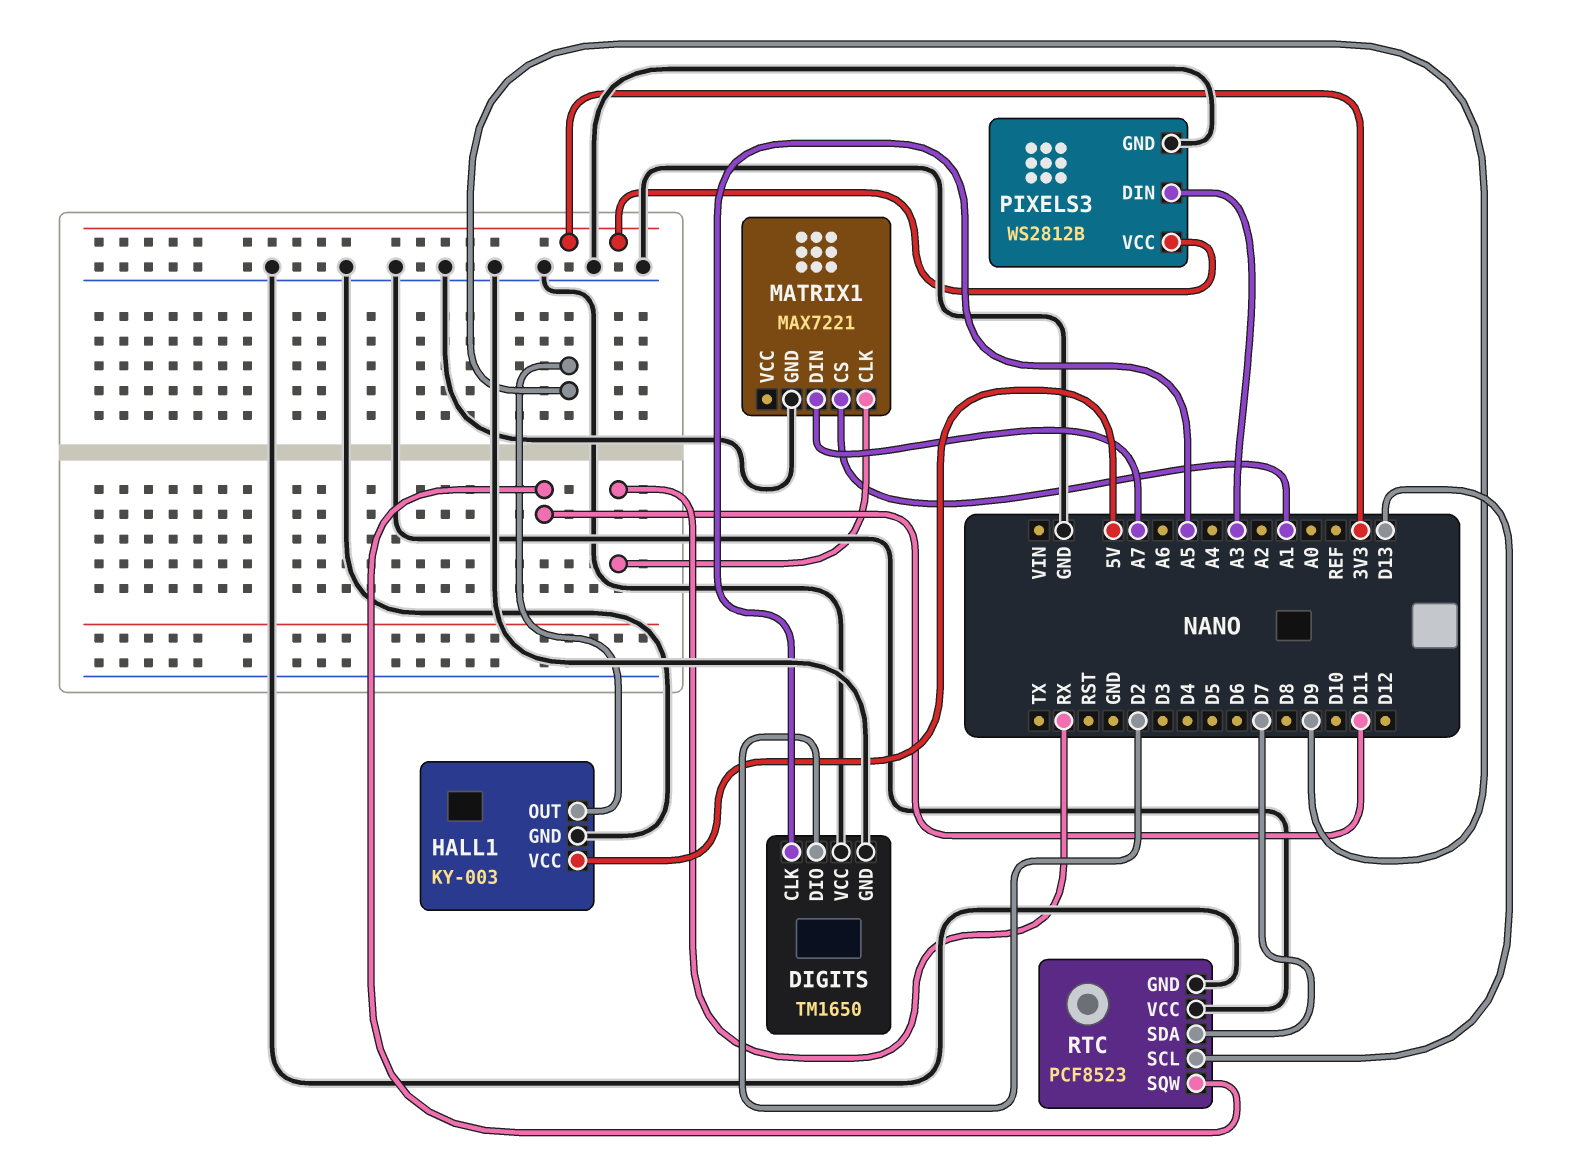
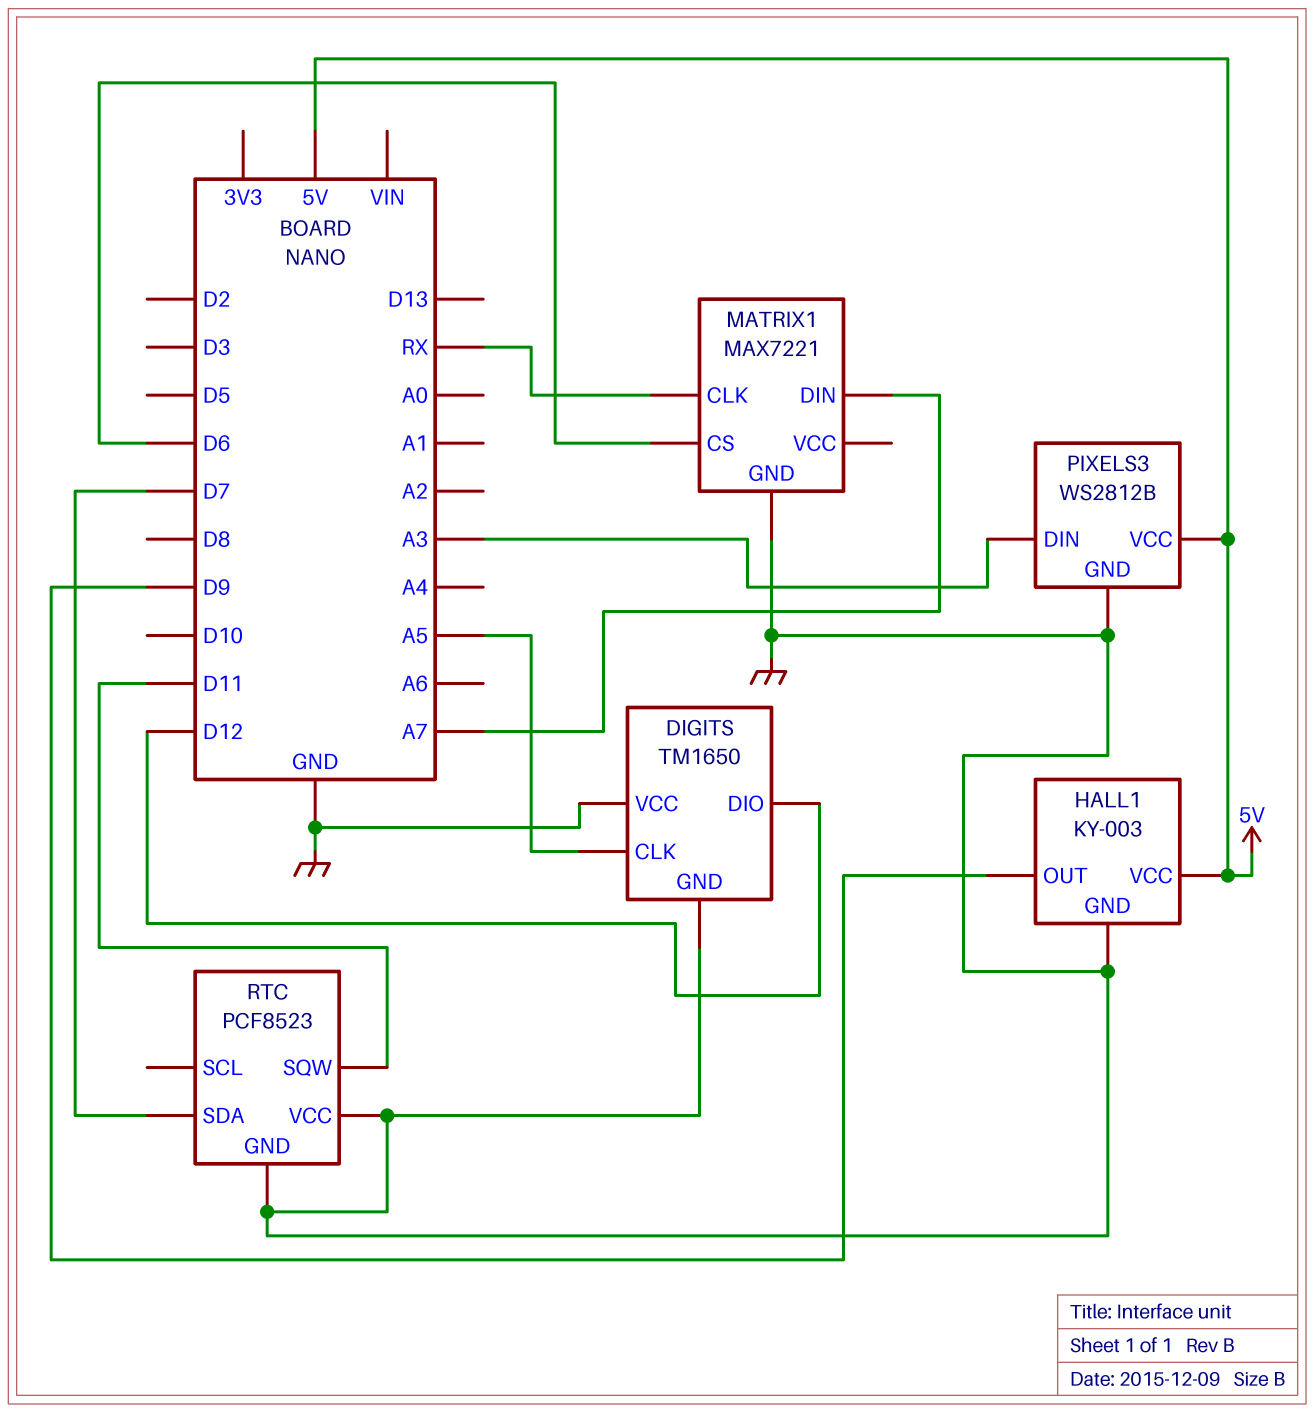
DIGITS pin DIO: D2 -> D12
MATRIX1 pin CS: A1 -> D6
PIXELS3 pin VCC: 3V3 -> 5V
RTC pin SCL: D13 -> none

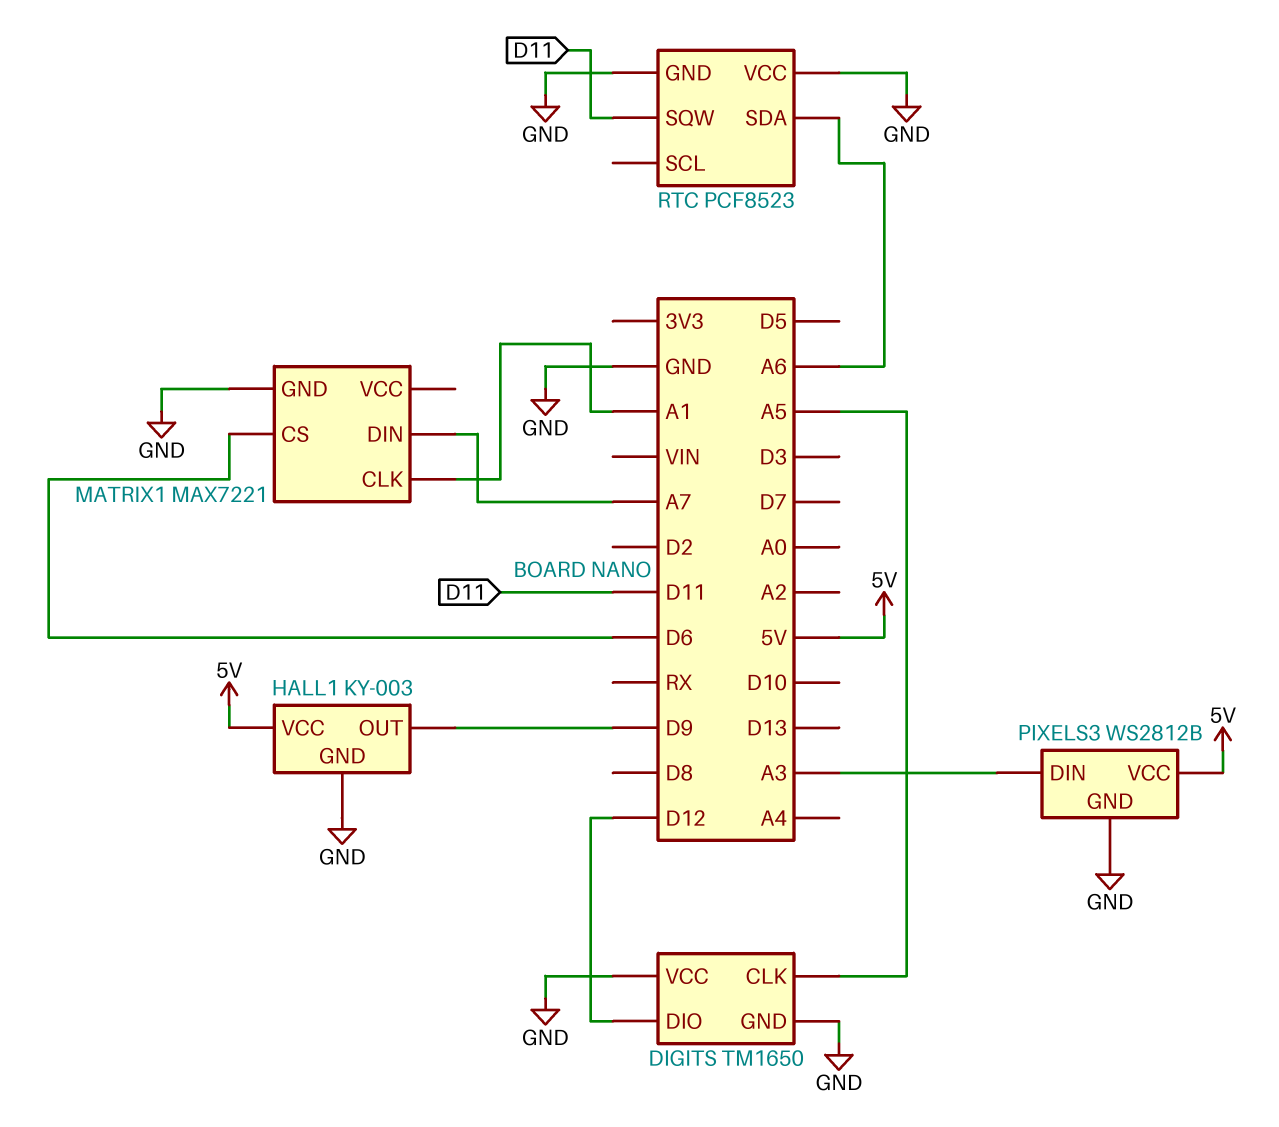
MATRIX1 pin CLK: RX -> A1
RTC pin SDA: D7 -> A6

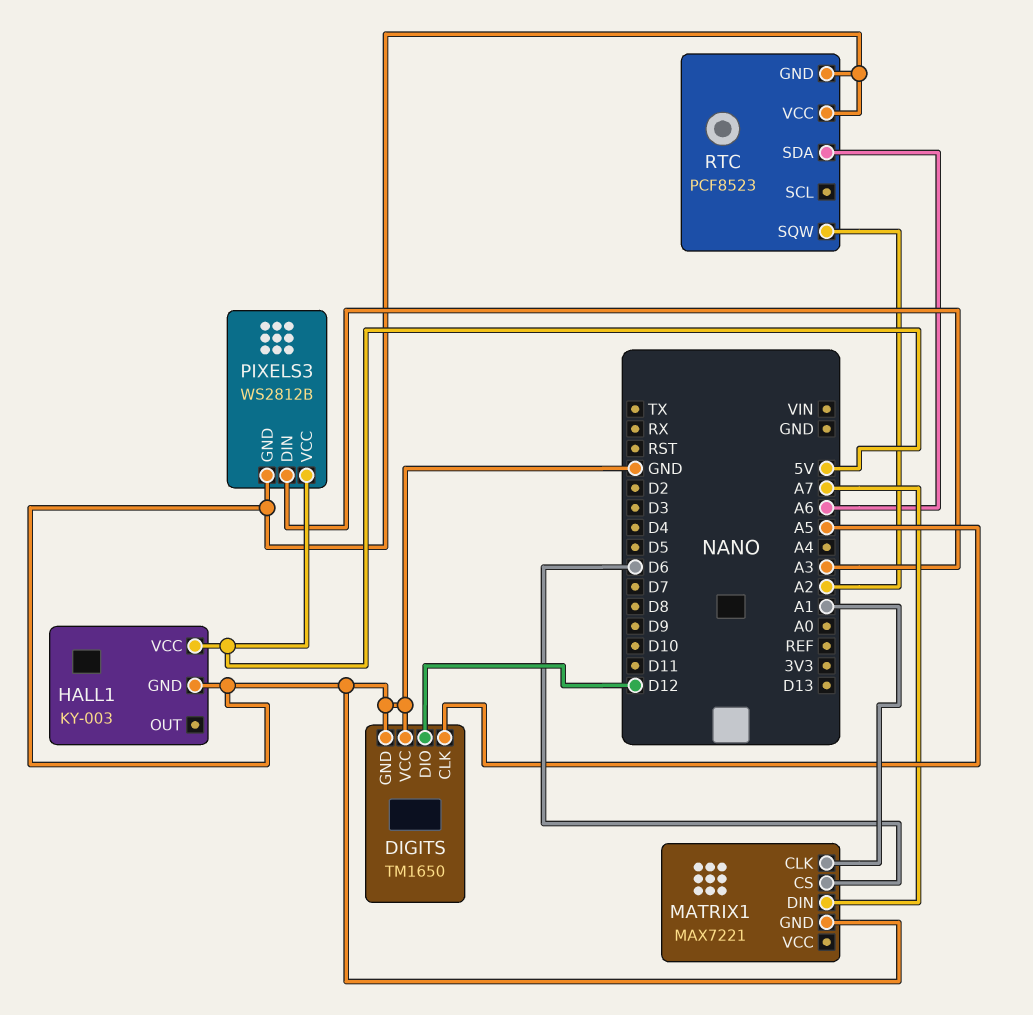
HALL1 pin OUT: D9 -> none
RTC pin SQW: D11 -> A2

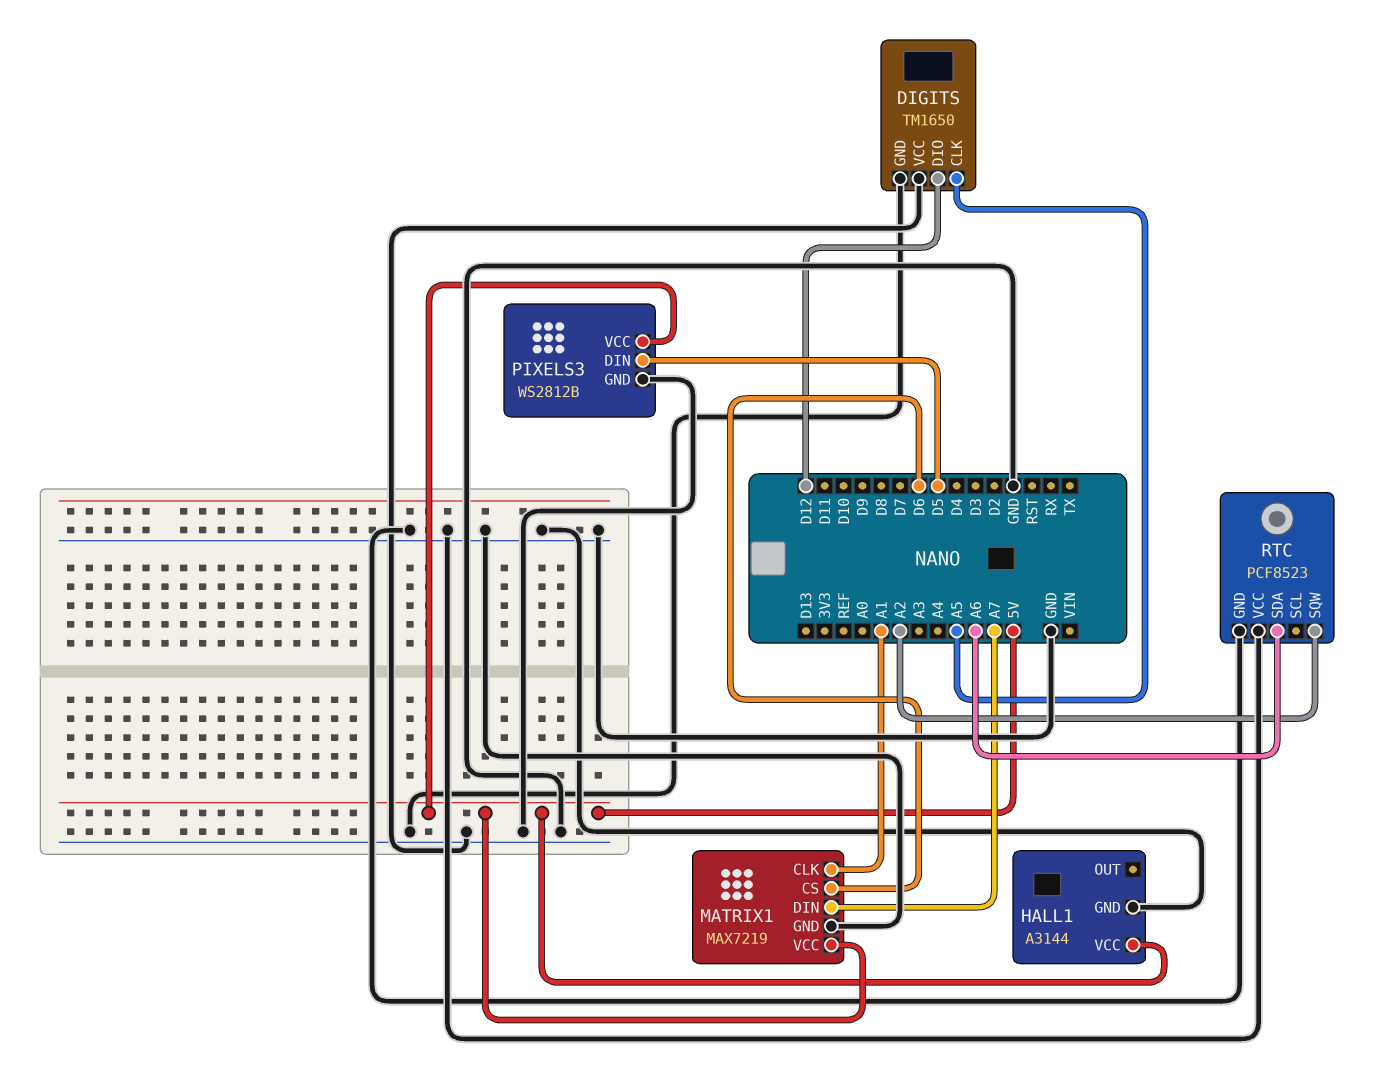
HALL1: KY-003 -> A3144
MATRIX1: MAX7221 -> MAX7219
MATRIX1 pin VCC: none -> 5V
PIXELS3 pin DIN: A3 -> D5

